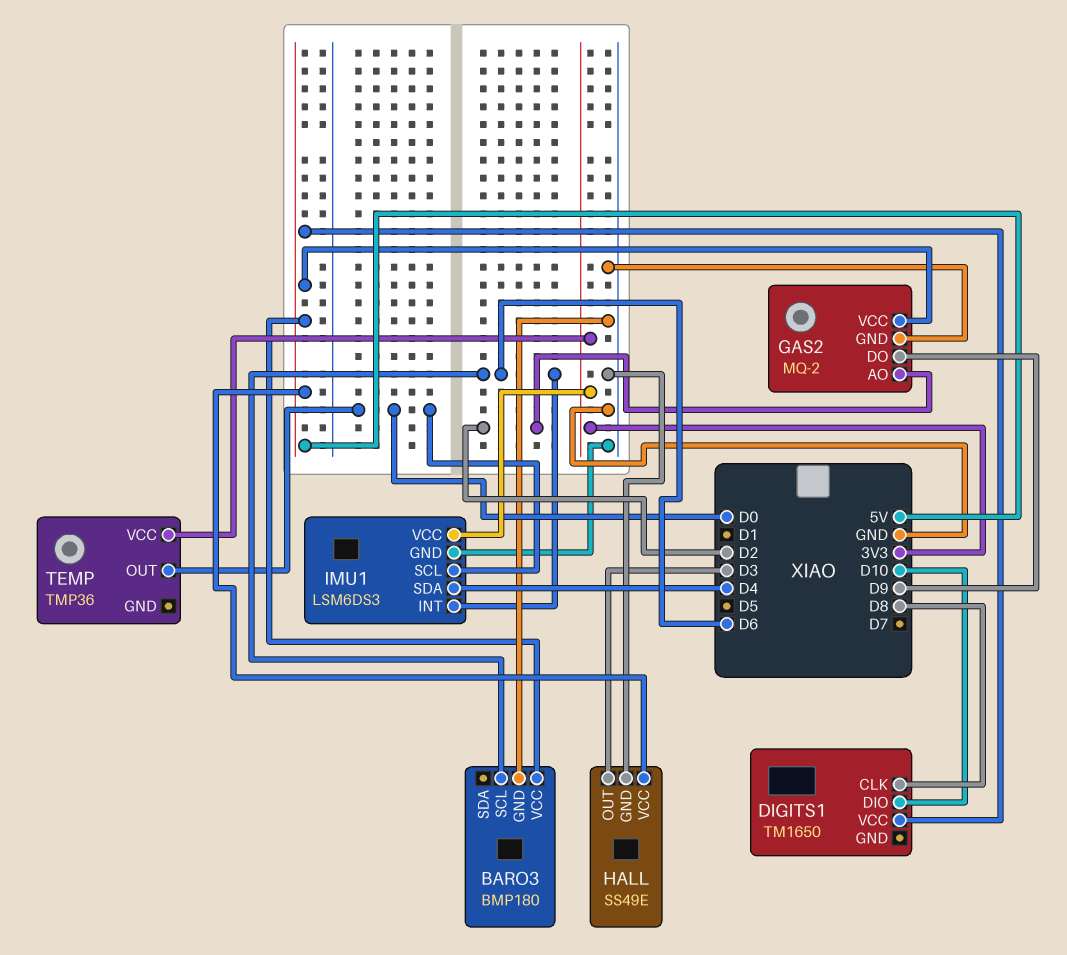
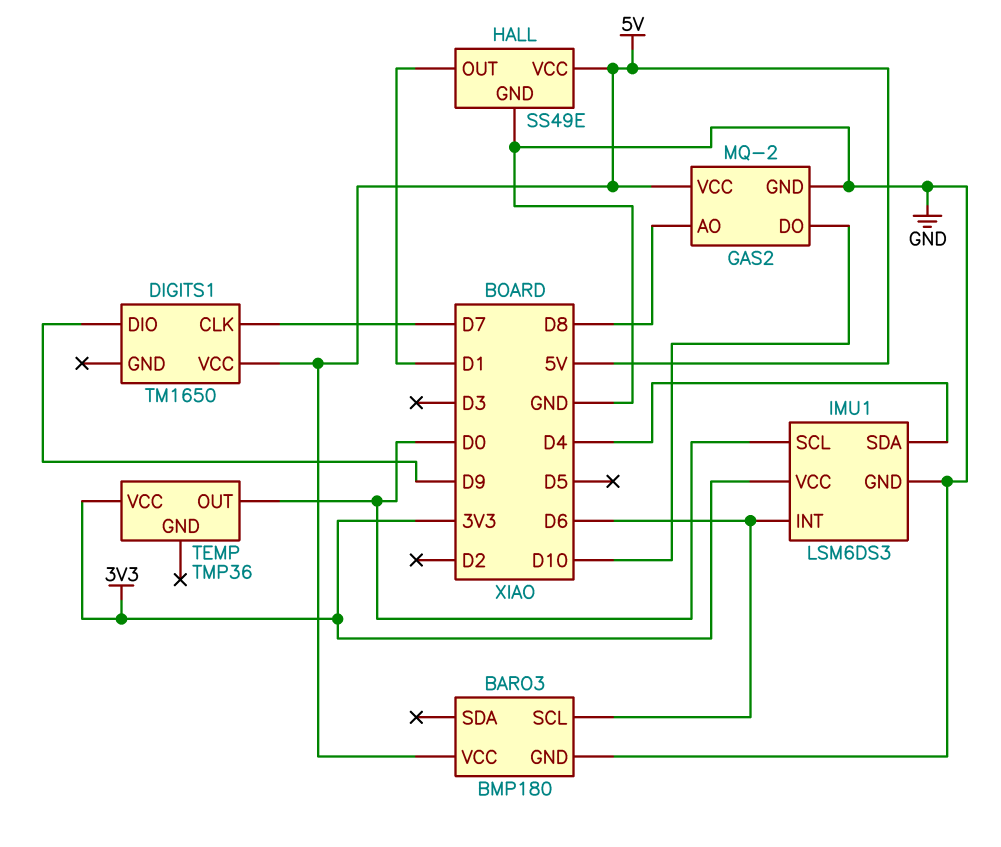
DIGITS1 pin CLK: D8 -> D7
DIGITS1 pin DIO: D10 -> D9
GAS2 pin AO: D2 -> D8
GAS2 pin DO: D9 -> D10
HALL pin OUT: D3 -> D1

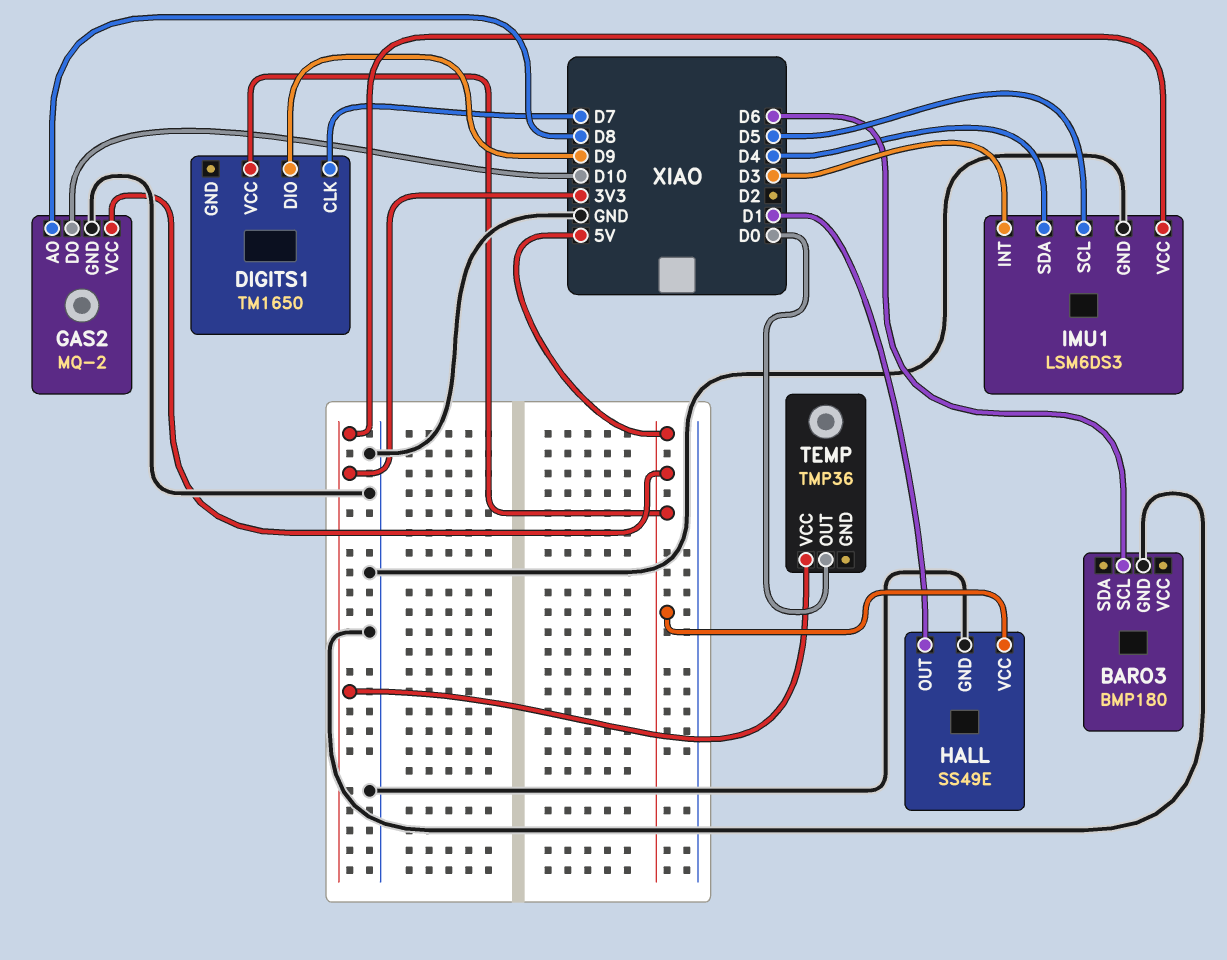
BARO3 pin VCC: 5V -> none
IMU1 pin INT: D6 -> D3
IMU1 pin SCL: D0 -> D5

